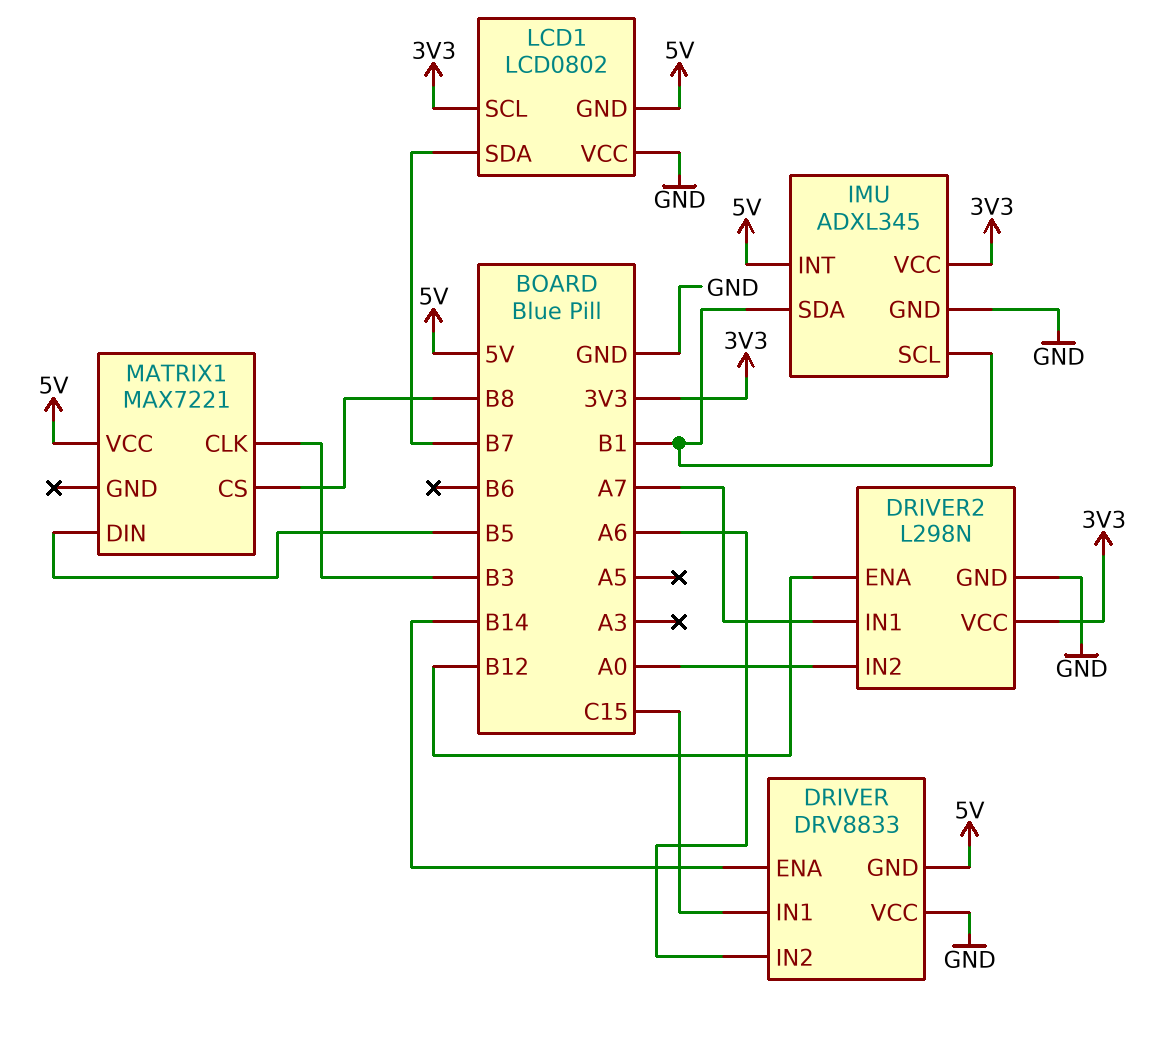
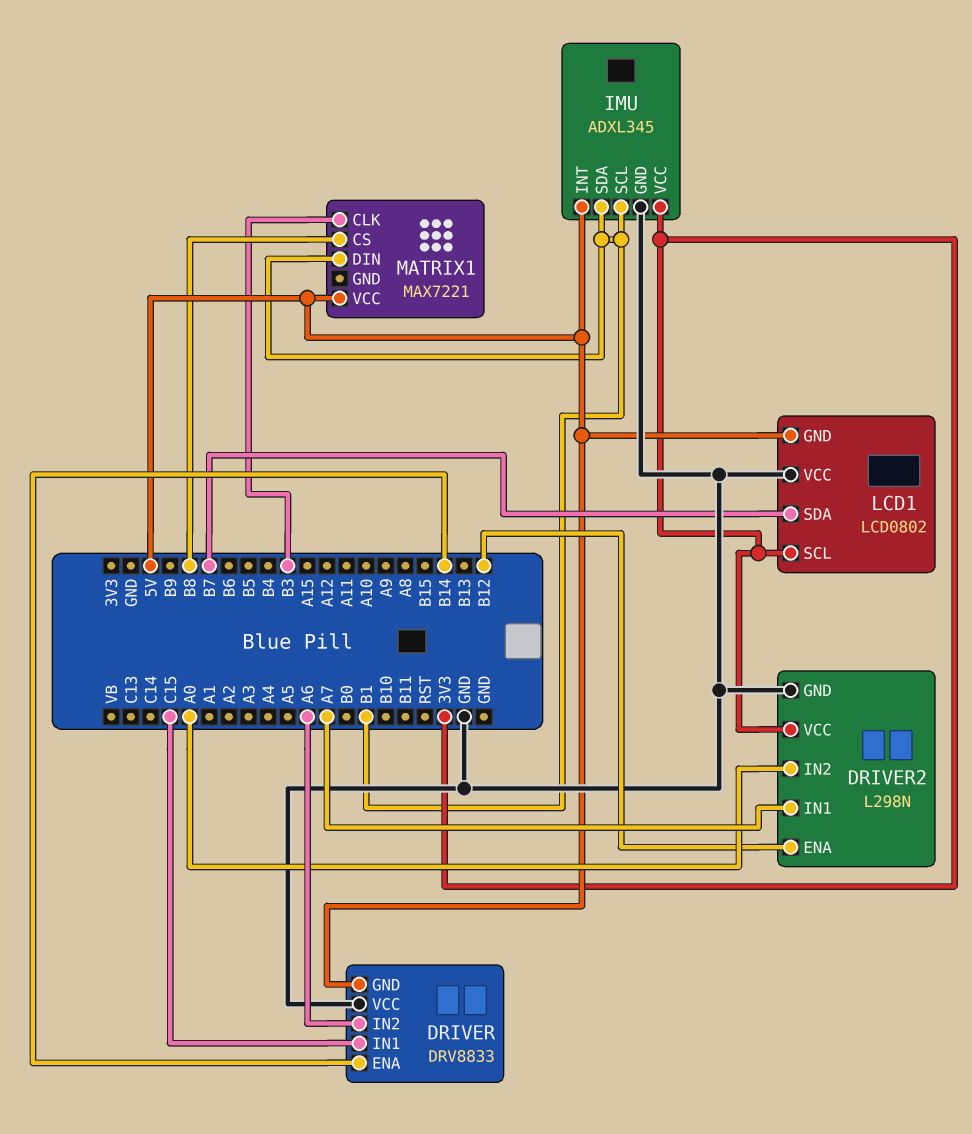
MATRIX1 pin DIN: B5 -> B1

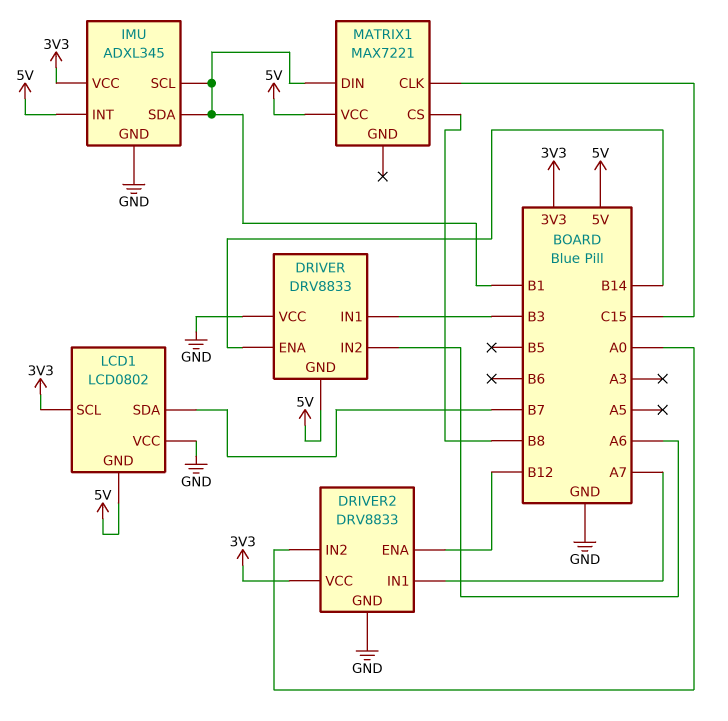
DRIVER pin IN1: C15 -> B3
DRIVER2: L298N -> DRV8833
MATRIX1 pin CLK: B3 -> C15

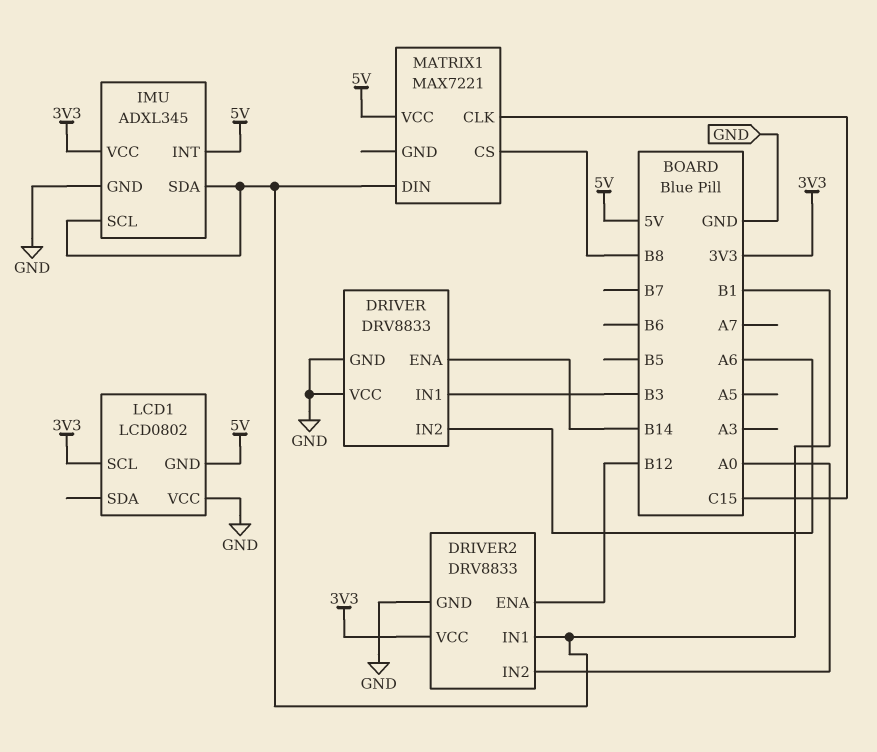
DRIVER pin GND: 5V -> GND
DRIVER2 pin IN1: A7 -> B1
LCD1 pin SDA: B7 -> none

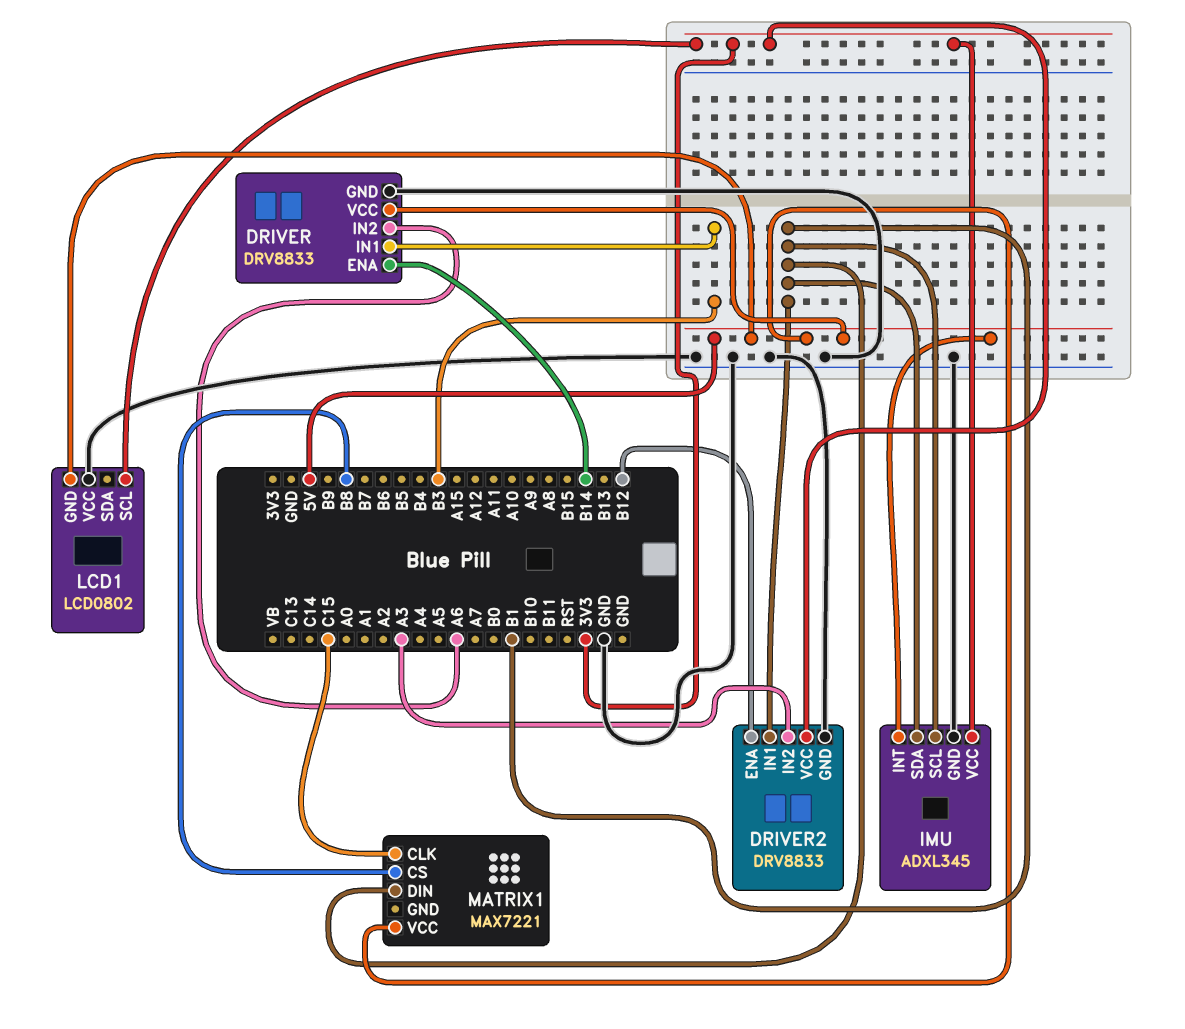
DRIVER pin VCC: GND -> 5V
DRIVER2 pin IN2: A0 -> A3

